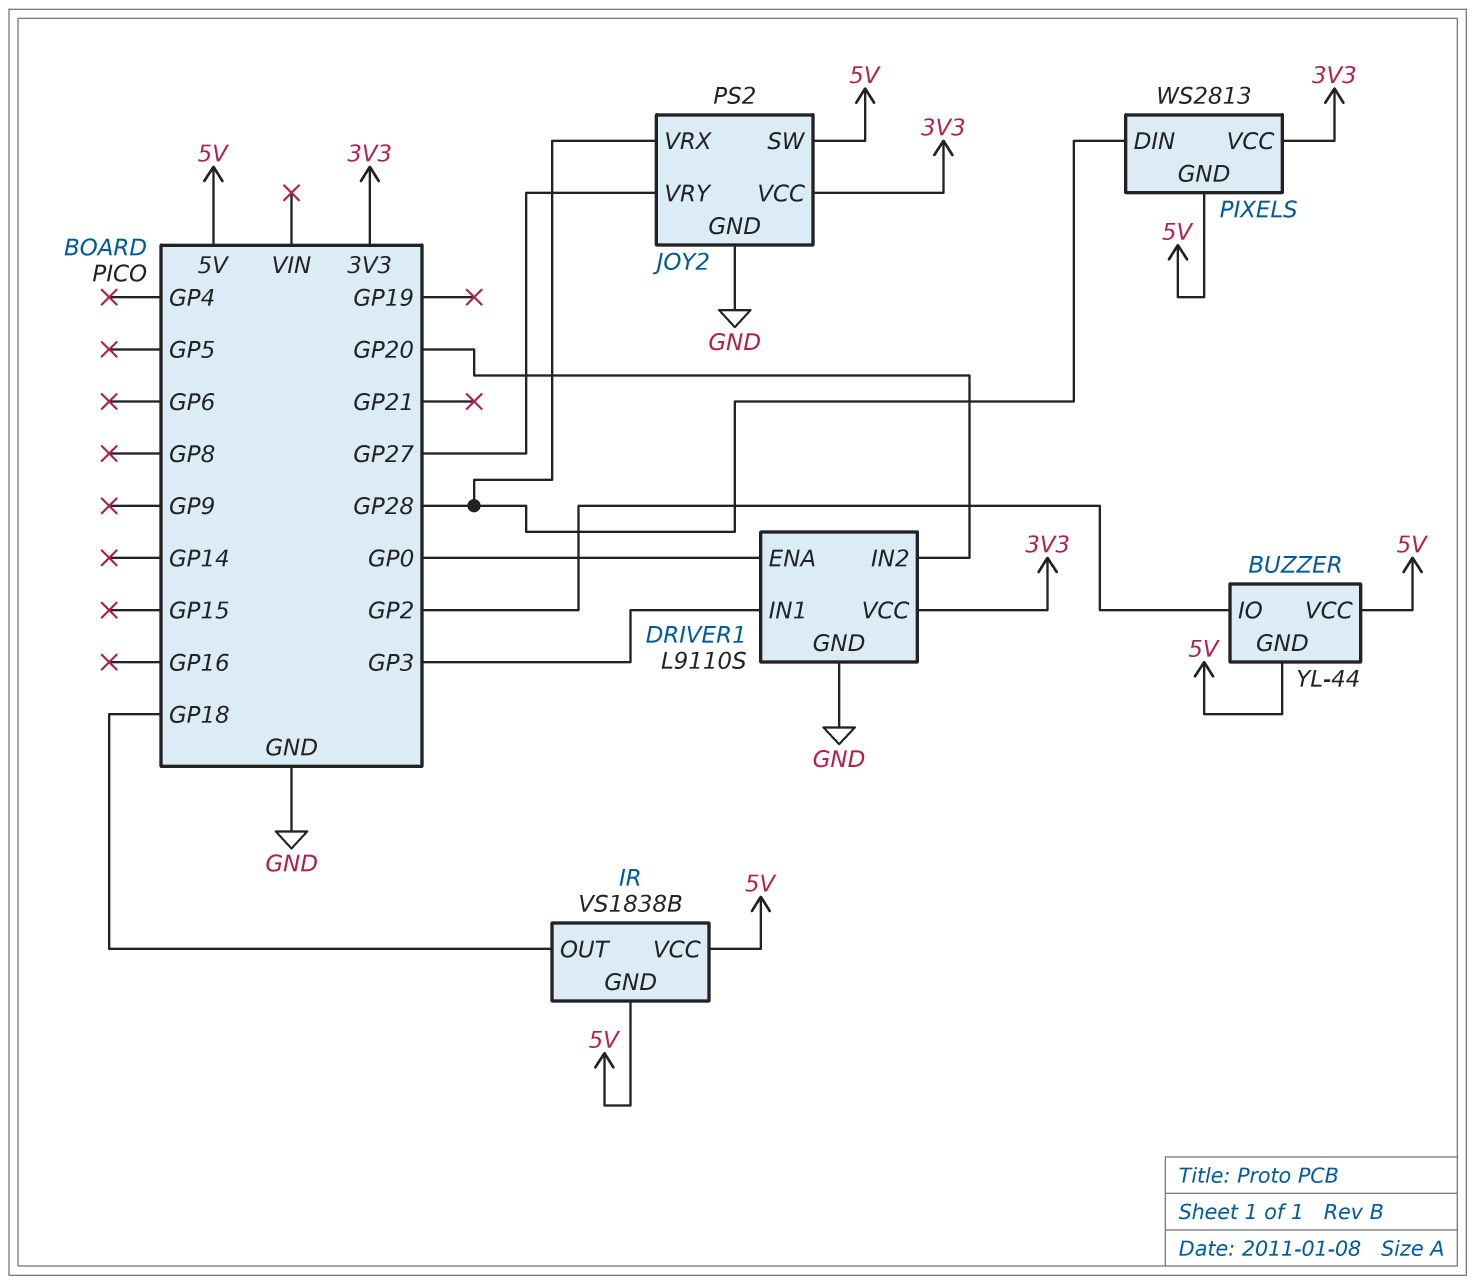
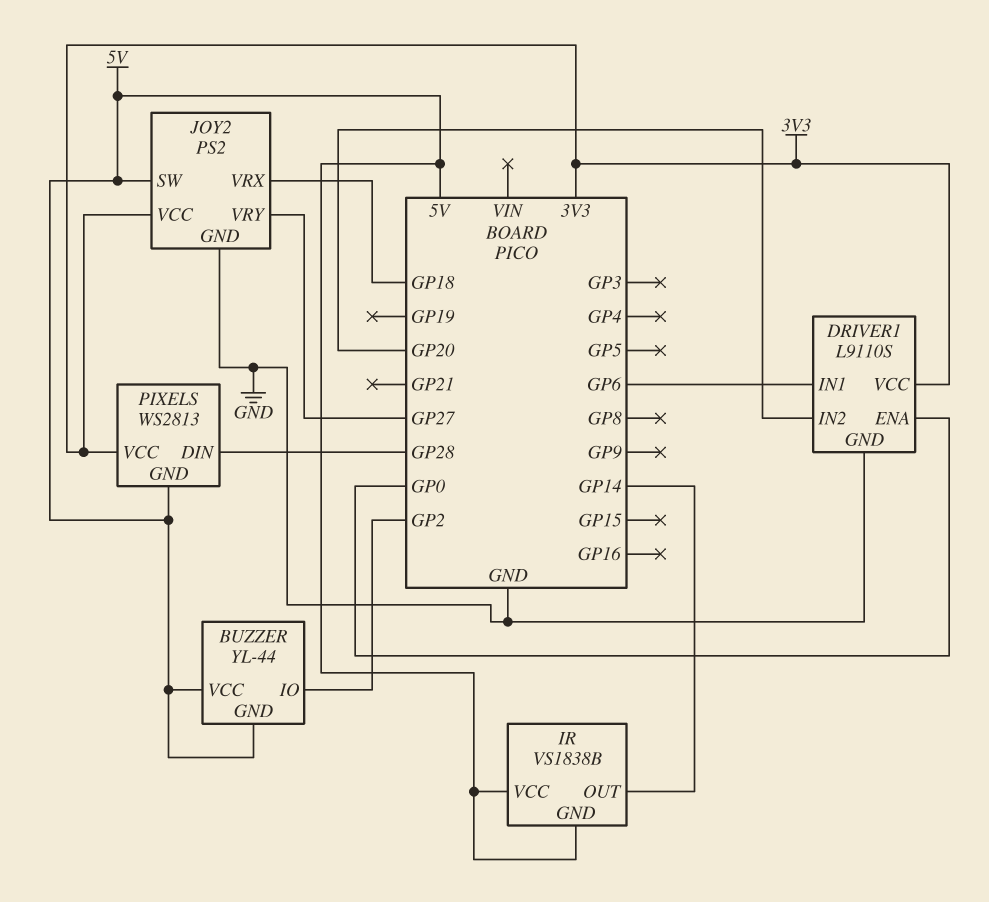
DRIVER1 pin IN1: GP3 -> GP6
IR pin OUT: GP18 -> GP14
JOY2 pin VRX: GP28 -> GP18

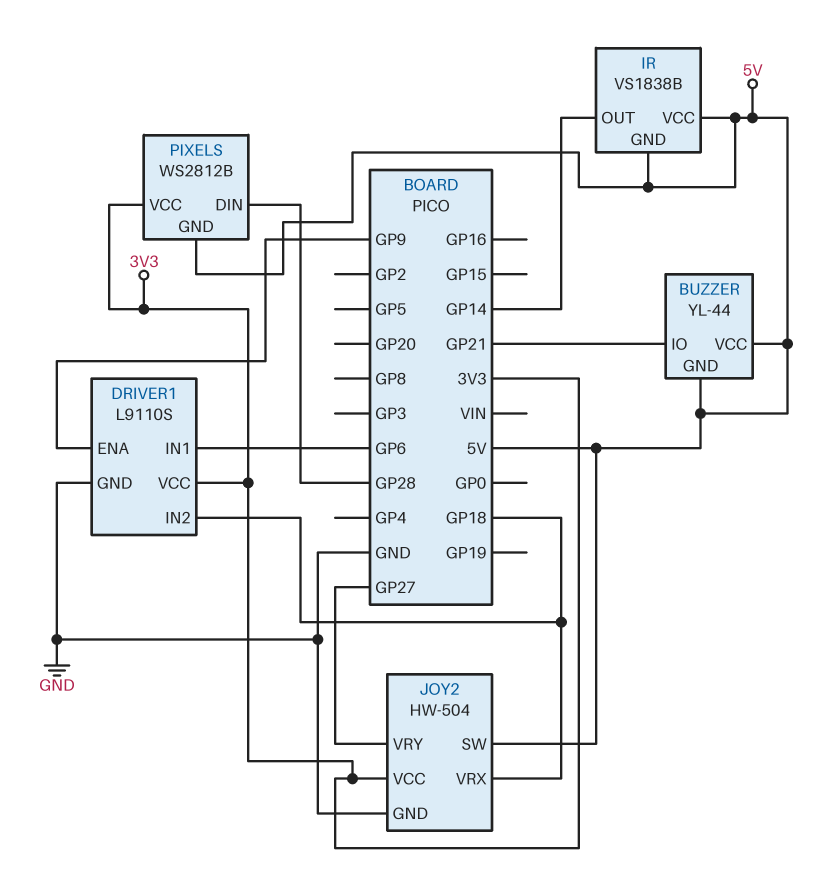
BUZZER pin IO: GP2 -> GP21
DRIVER1 pin ENA: GP0 -> GP9
DRIVER1 pin IN2: GP20 -> GP18
JOY2: PS2 -> HW-504
PIXELS: WS2813 -> WS2812B

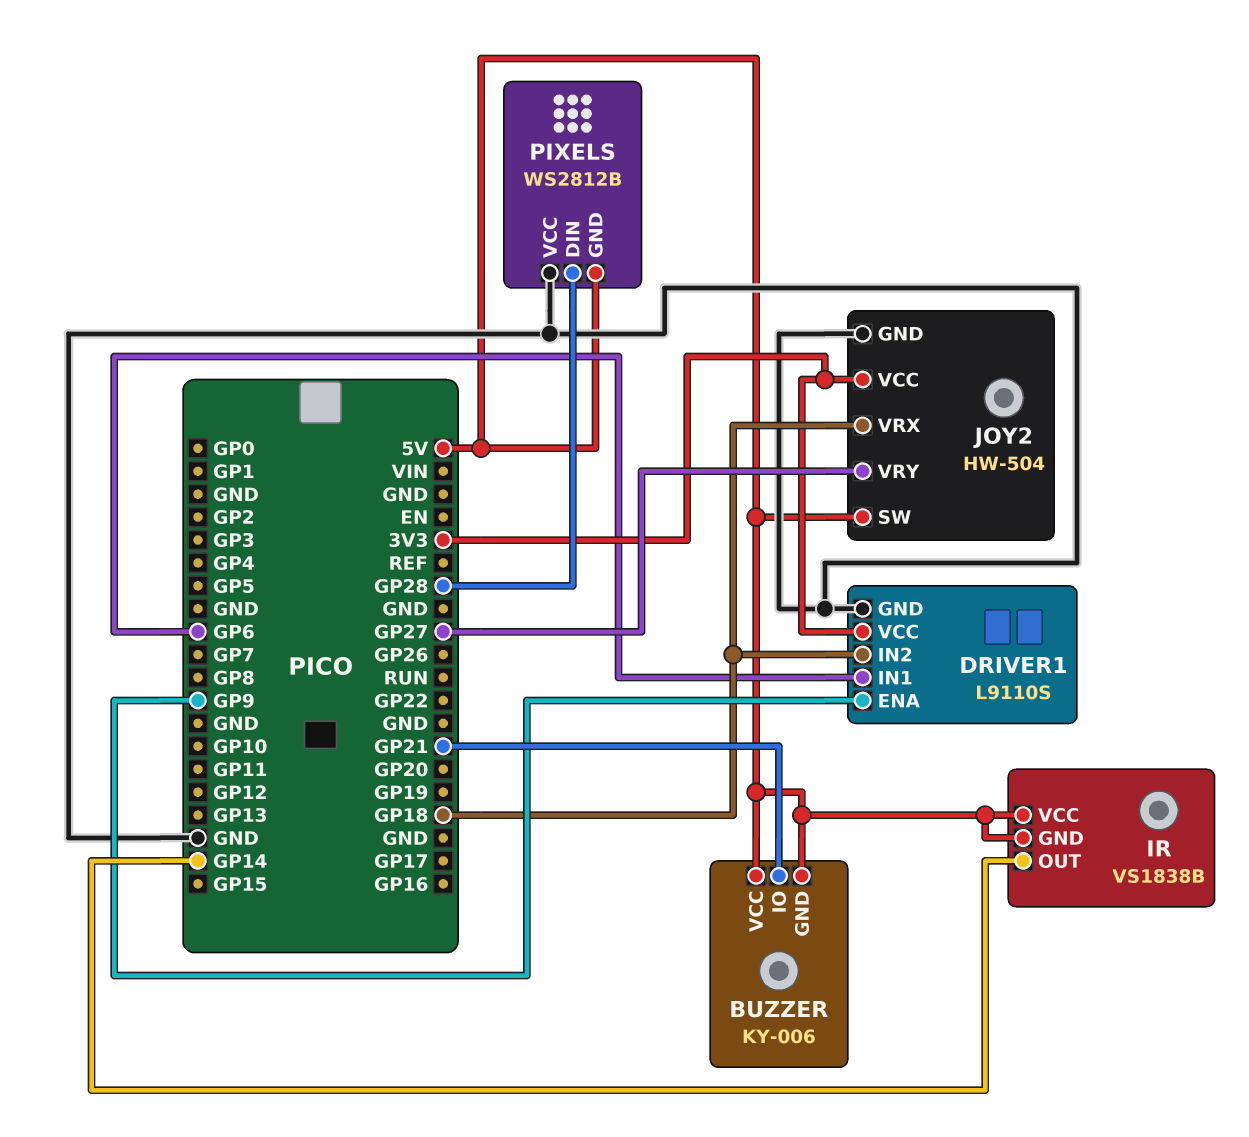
BUZZER: YL-44 -> KY-006
PIXELS pin VCC: 3V3 -> GND

